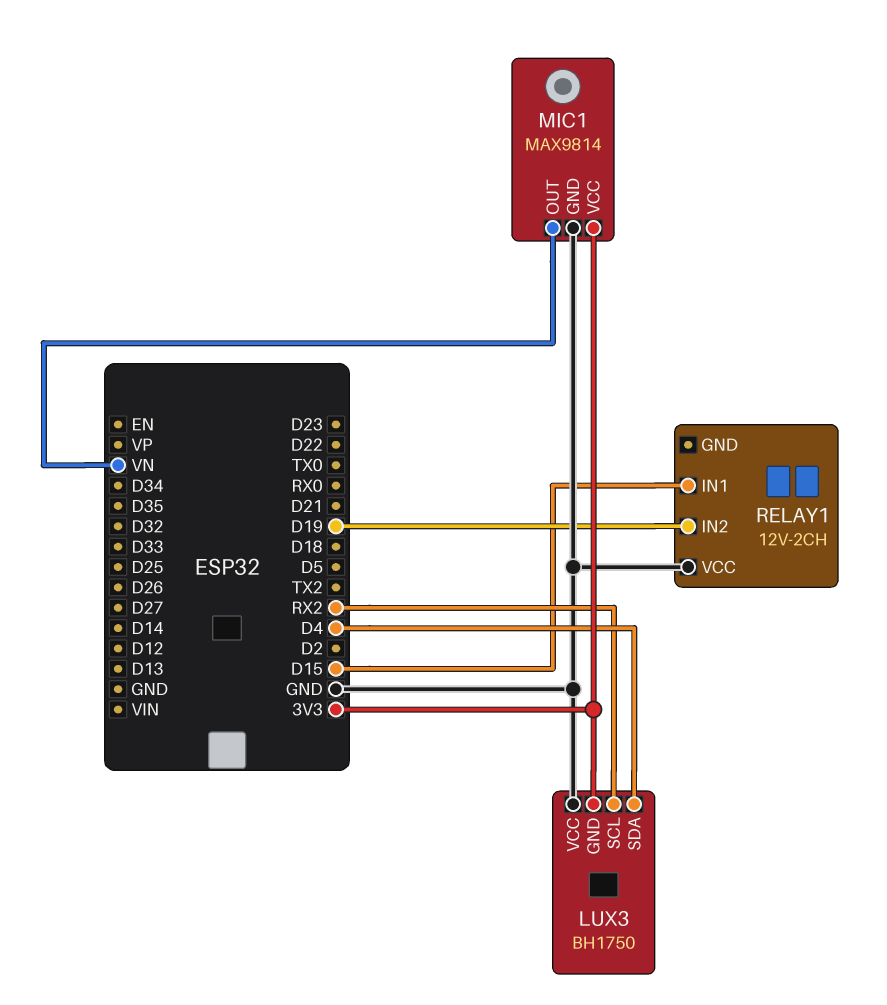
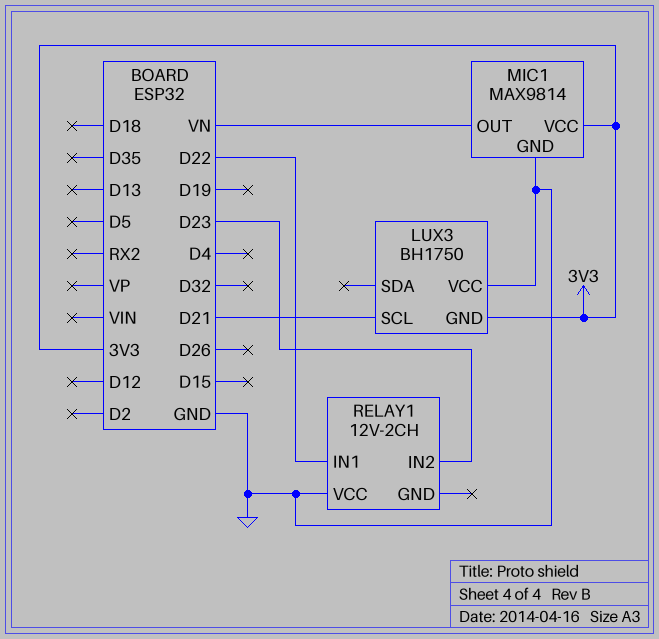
LUX3 pin SCL: RX2 -> D21
LUX3 pin SDA: D4 -> none
RELAY1 pin IN1: D15 -> D22
RELAY1 pin IN2: D19 -> D23

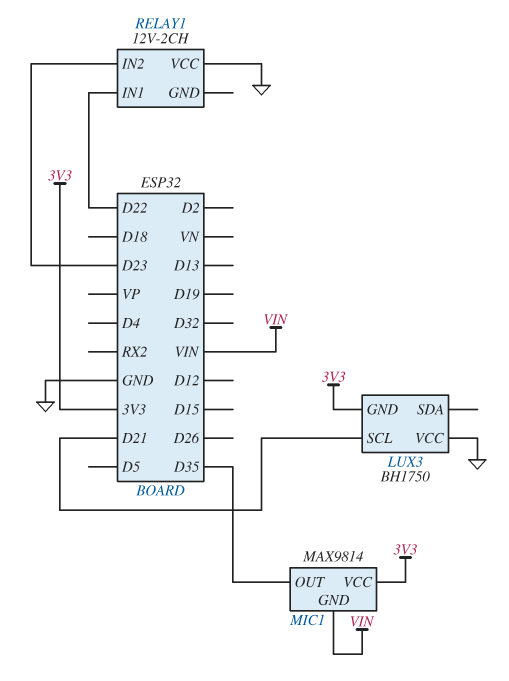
MIC1 pin GND: GND -> VIN
MIC1 pin OUT: VN -> D35

